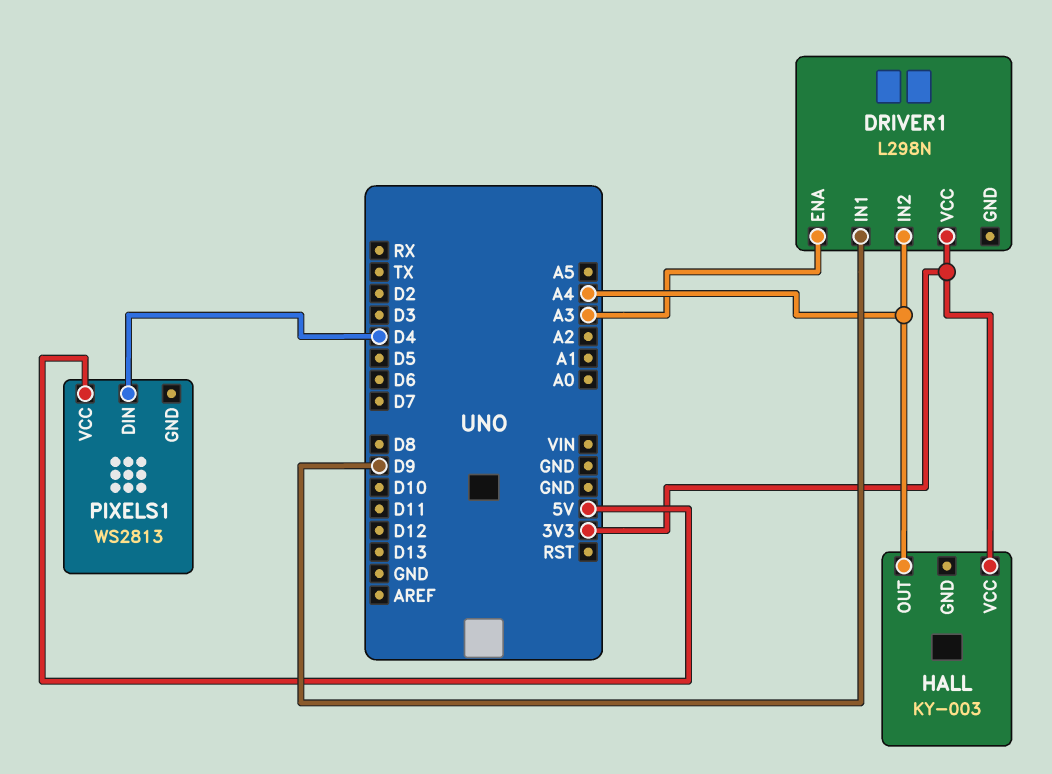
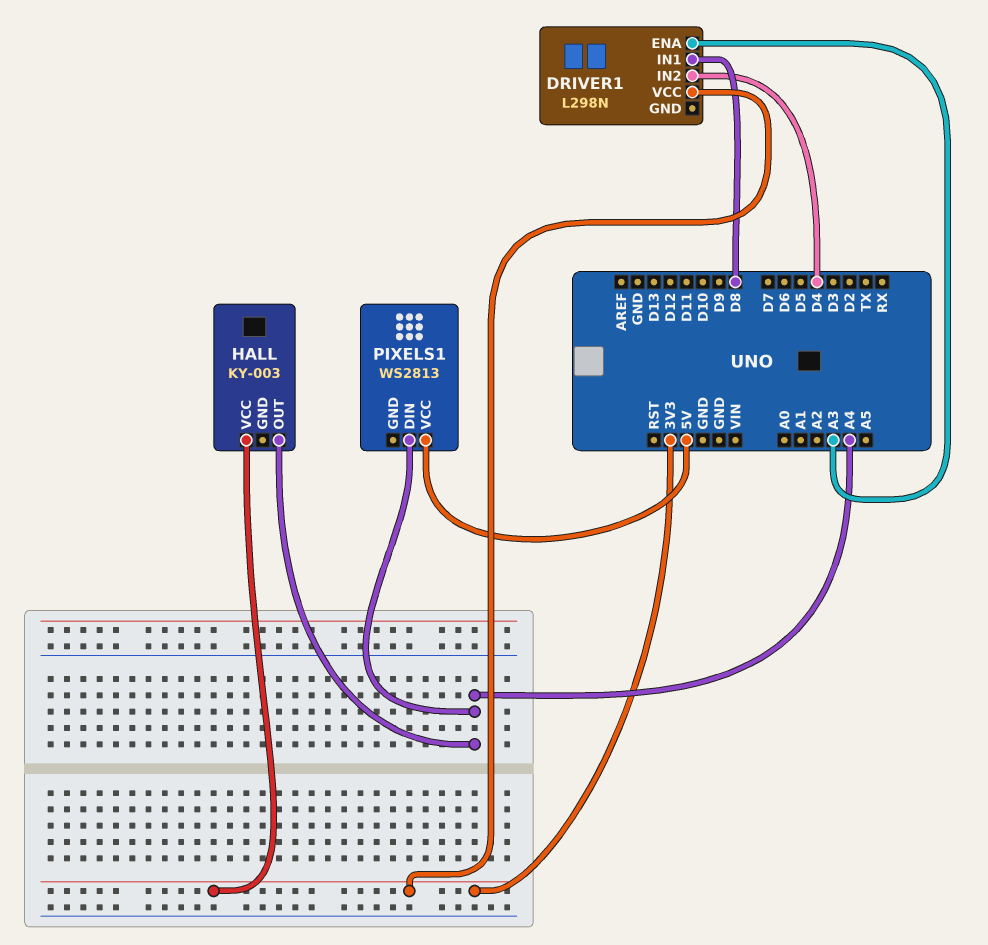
DRIVER1 pin IN1: D9 -> D8
DRIVER1 pin IN2: A4 -> D4
PIXELS1 pin DIN: D4 -> A4

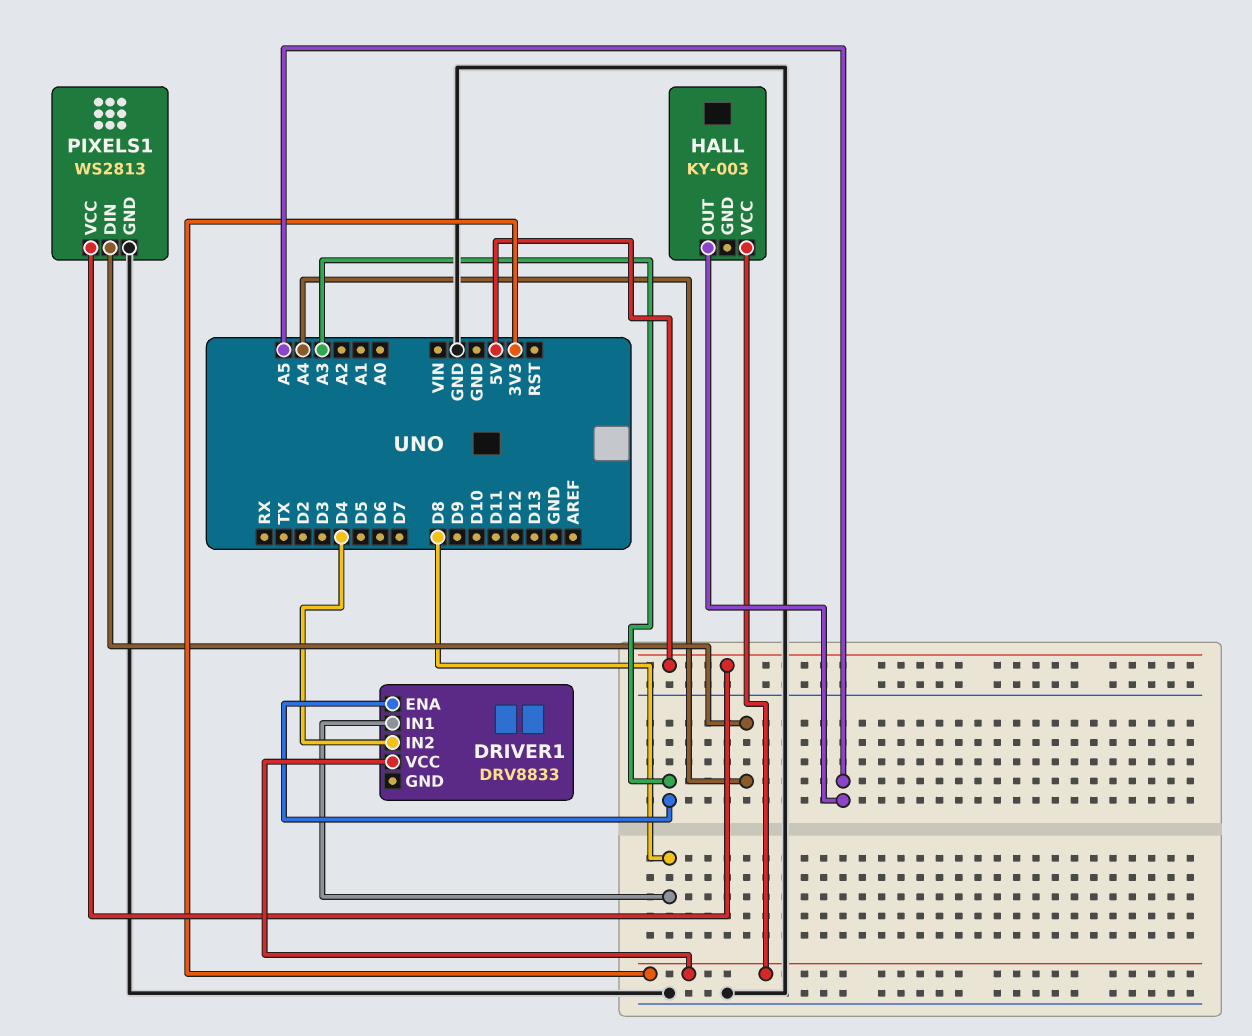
DRIVER1: L298N -> DRV8833
HALL pin OUT: A4 -> A5
PIXELS1 pin GND: none -> GND

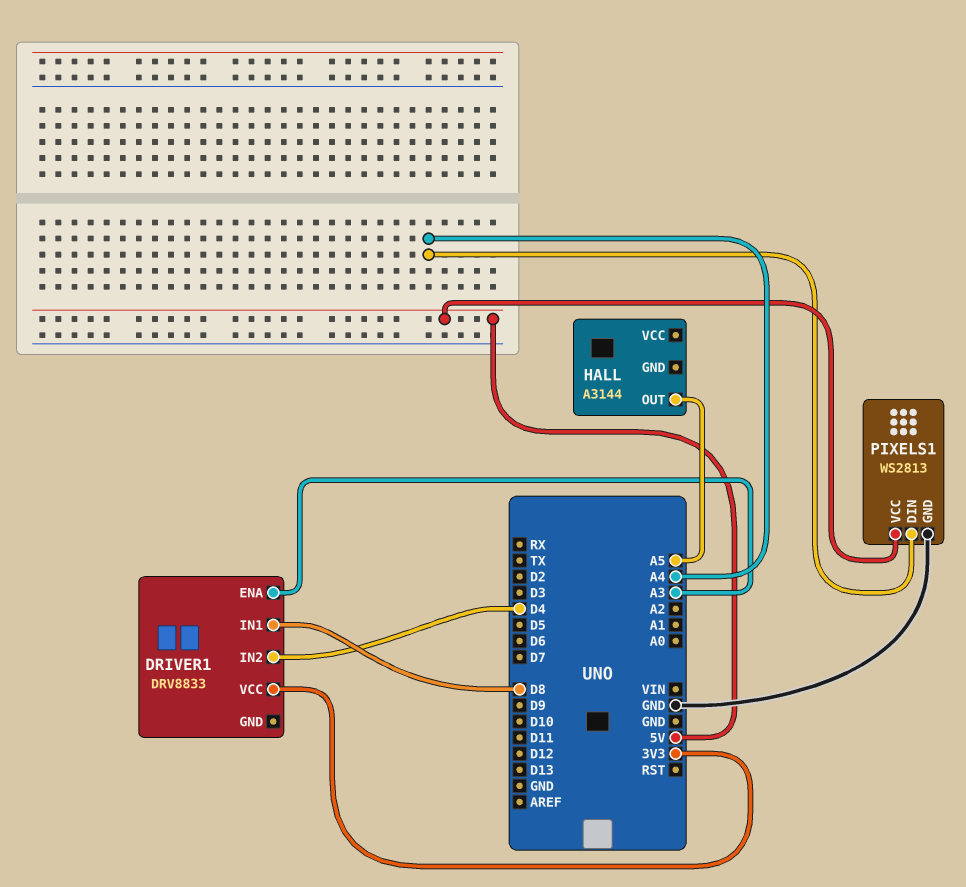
HALL: KY-003 -> A3144
HALL pin VCC: 3V3 -> none

